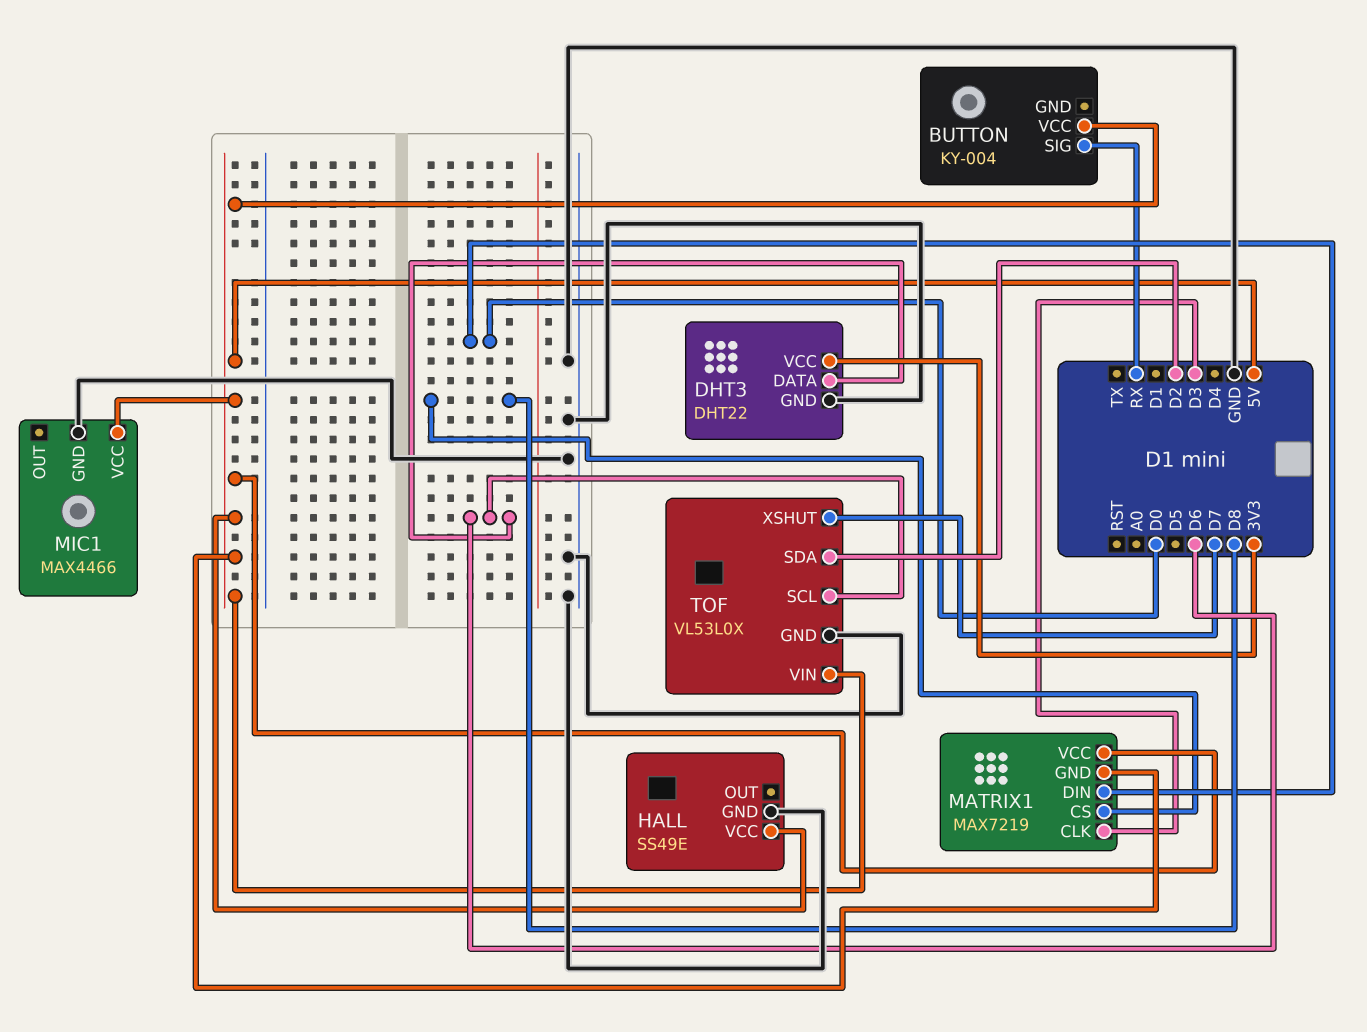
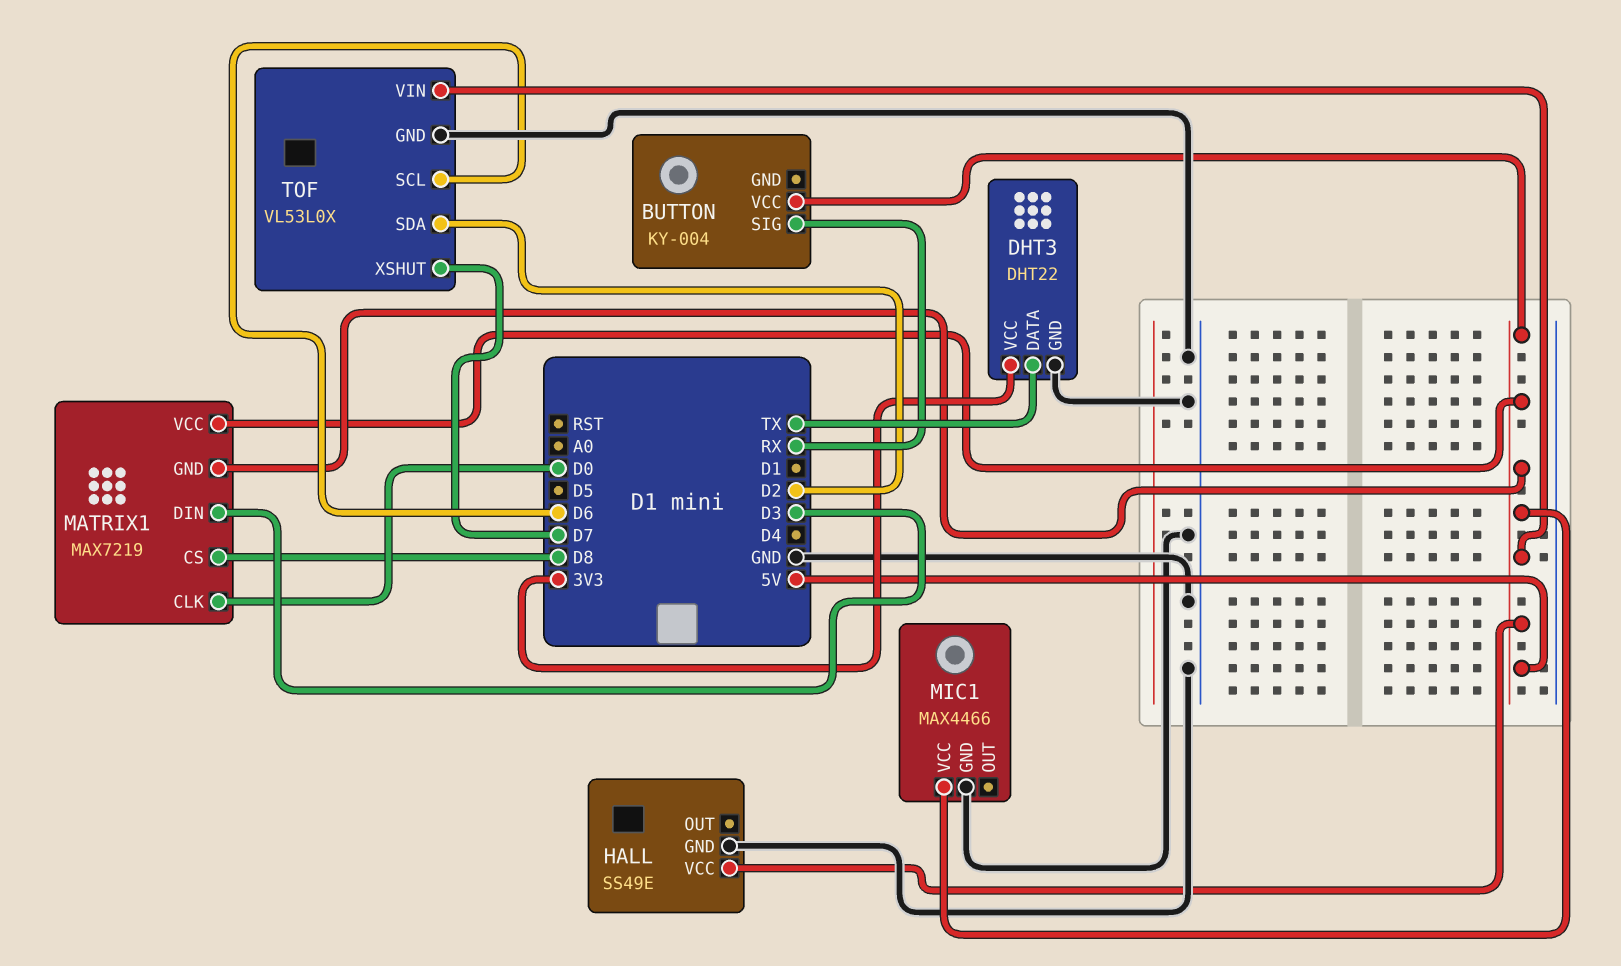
DHT3 pin DATA: D6 -> TX
MATRIX1 pin CLK: D3 -> D0
MATRIX1 pin DIN: D0 -> D3

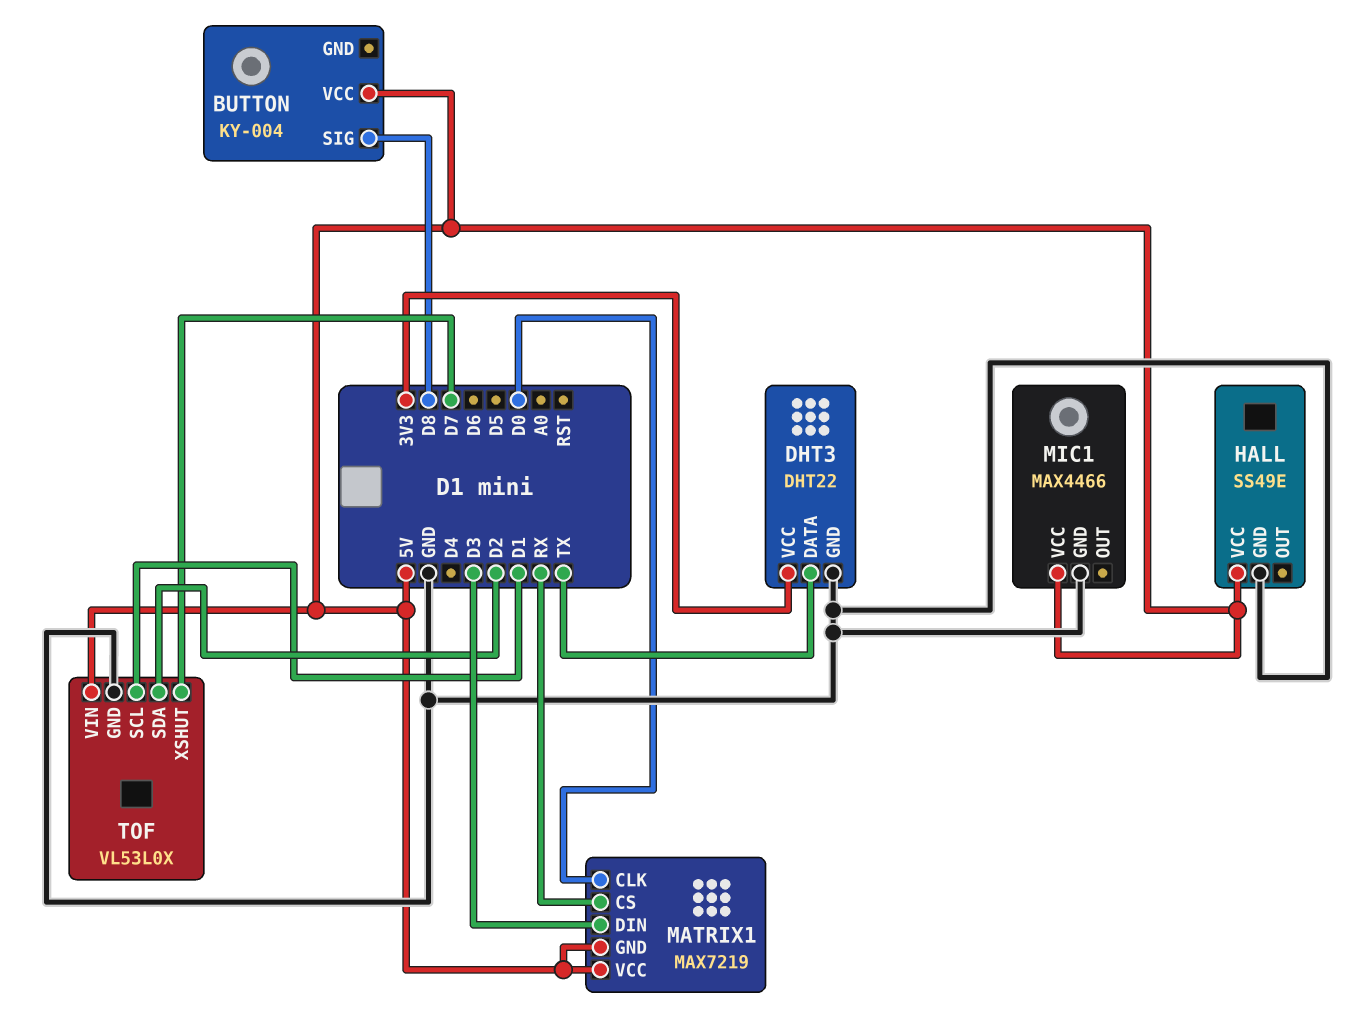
BUTTON pin SIG: RX -> D8
MATRIX1 pin CS: D8 -> RX
TOF pin SCL: D6 -> D1

